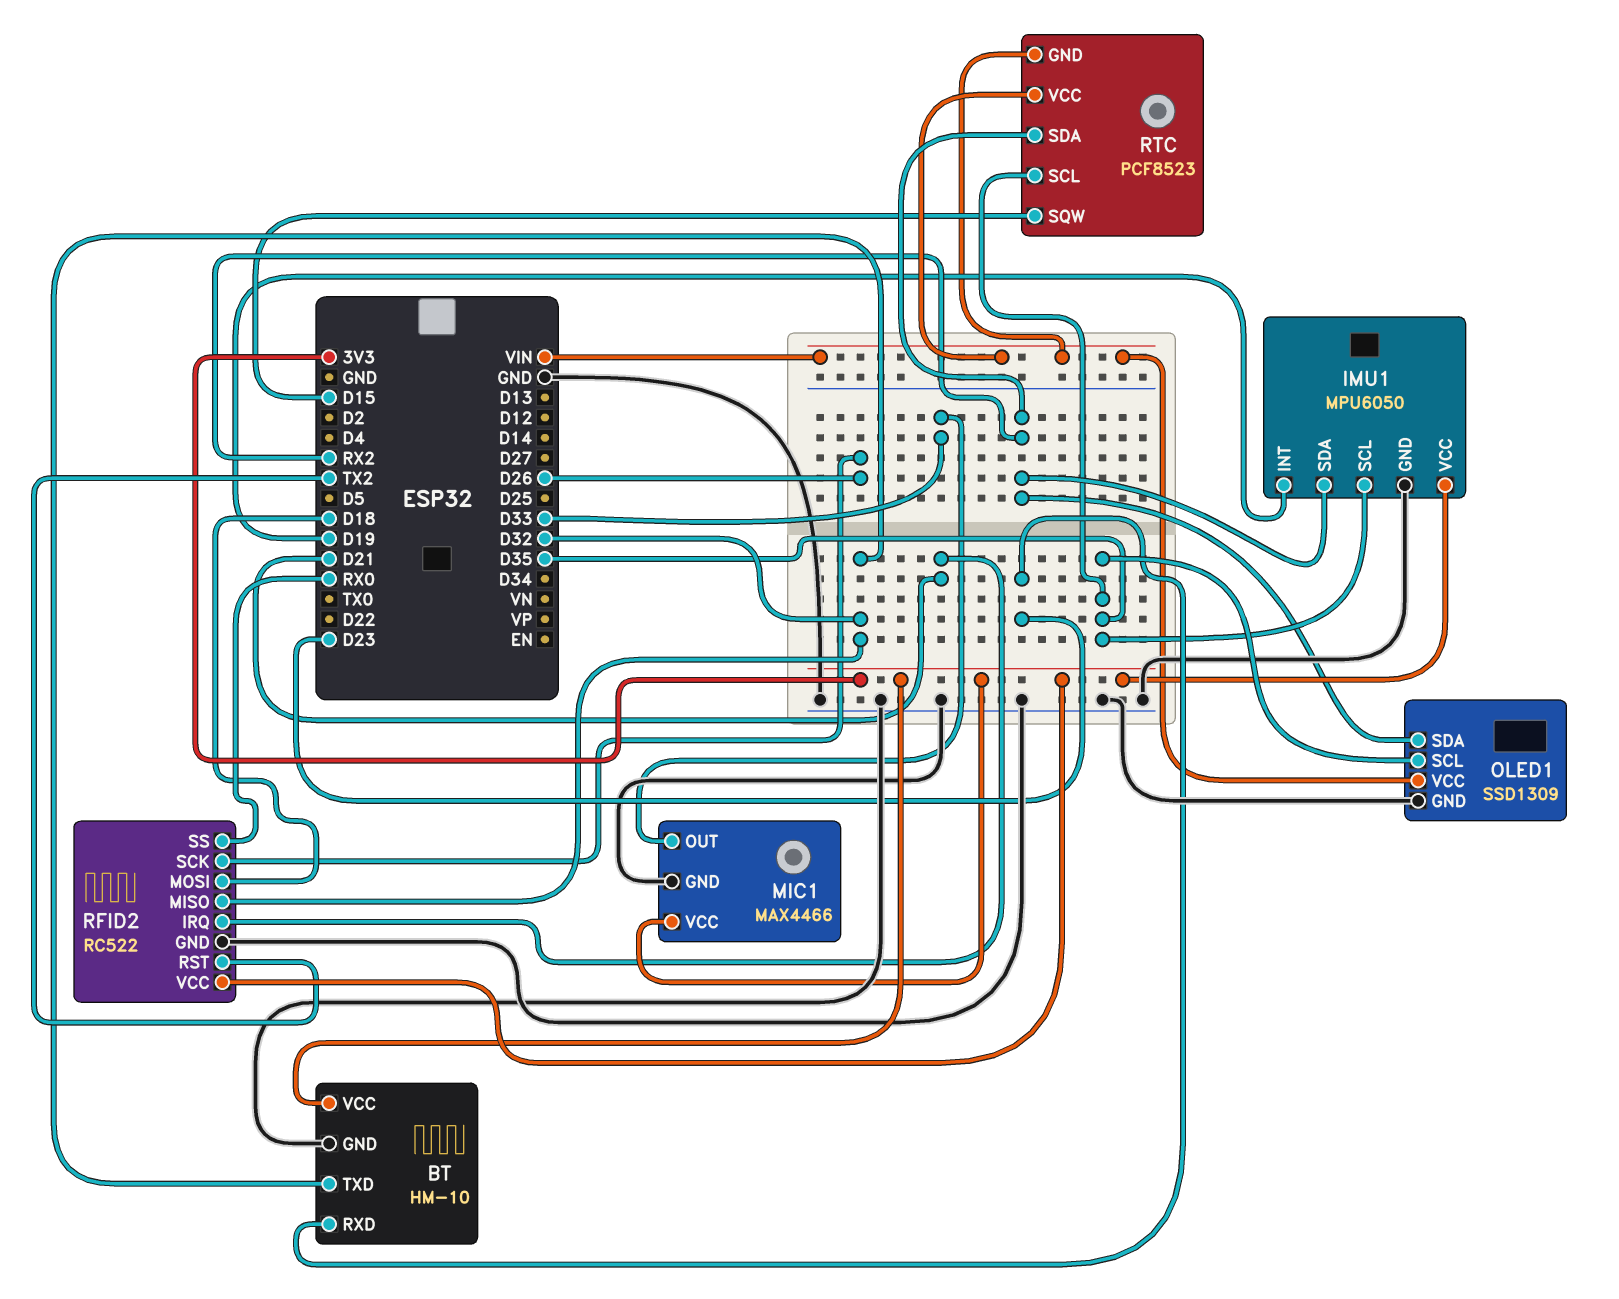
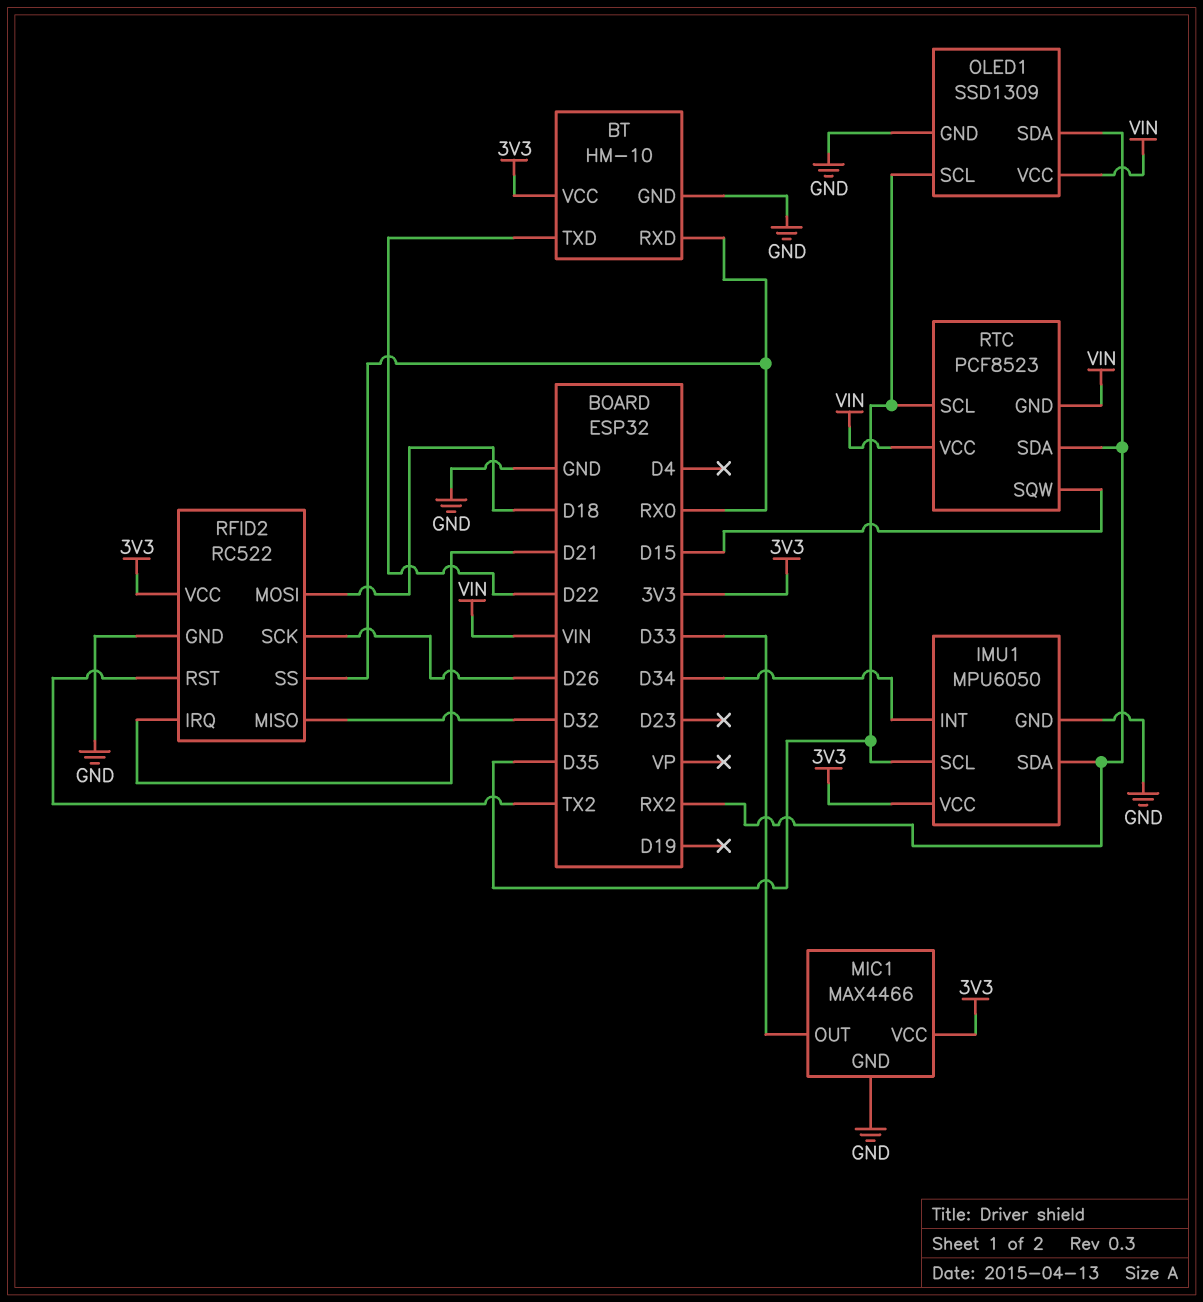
BT pin RXD: D23 -> RX0
BT pin TXD: D32 -> D22
IMU1 pin INT: D19 -> D34

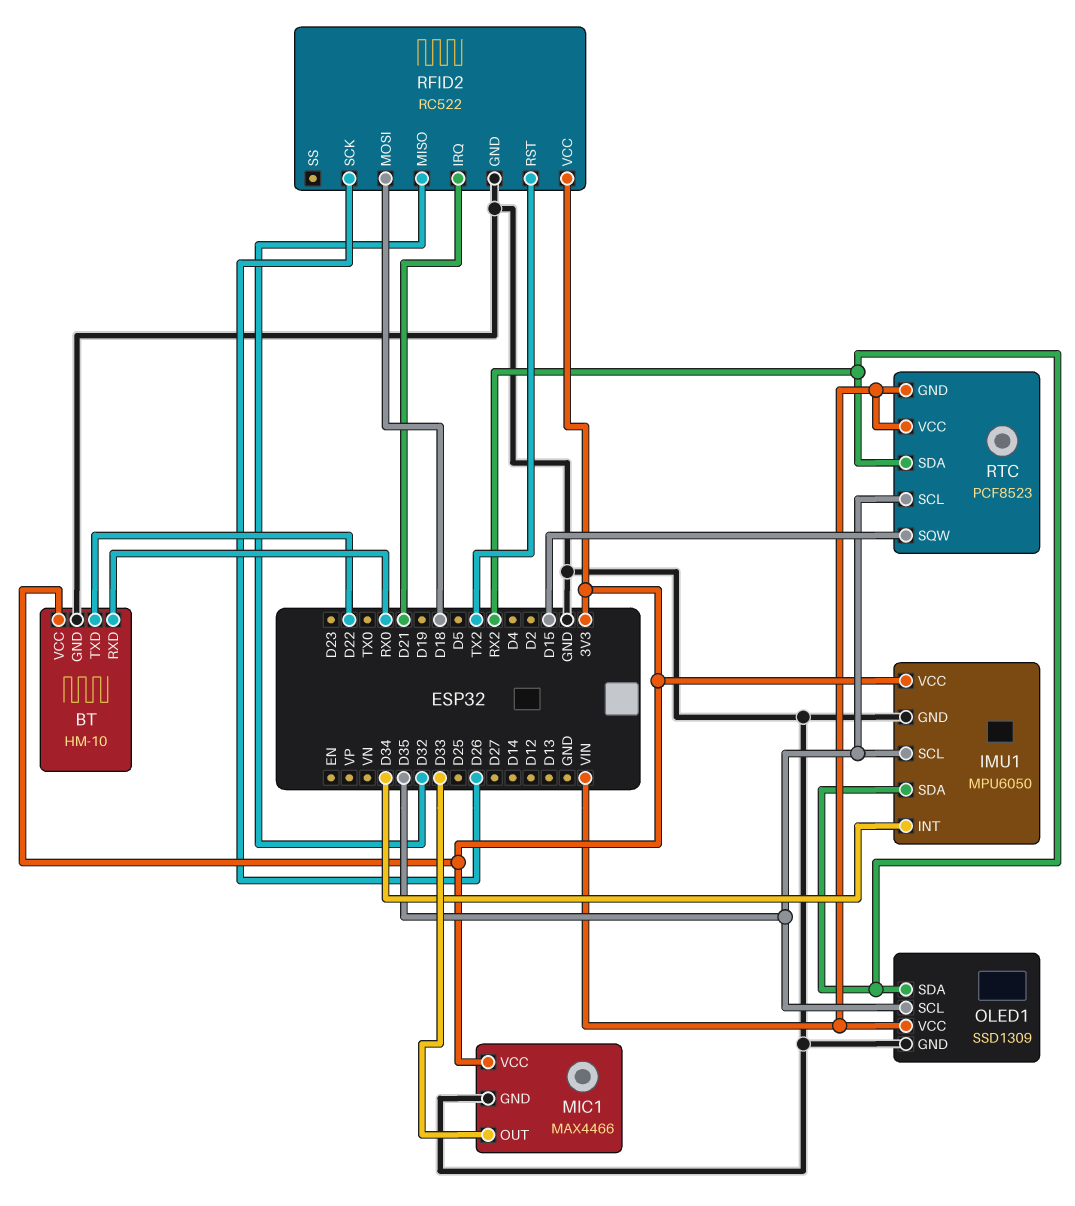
RFID2 pin SS: RX0 -> none

